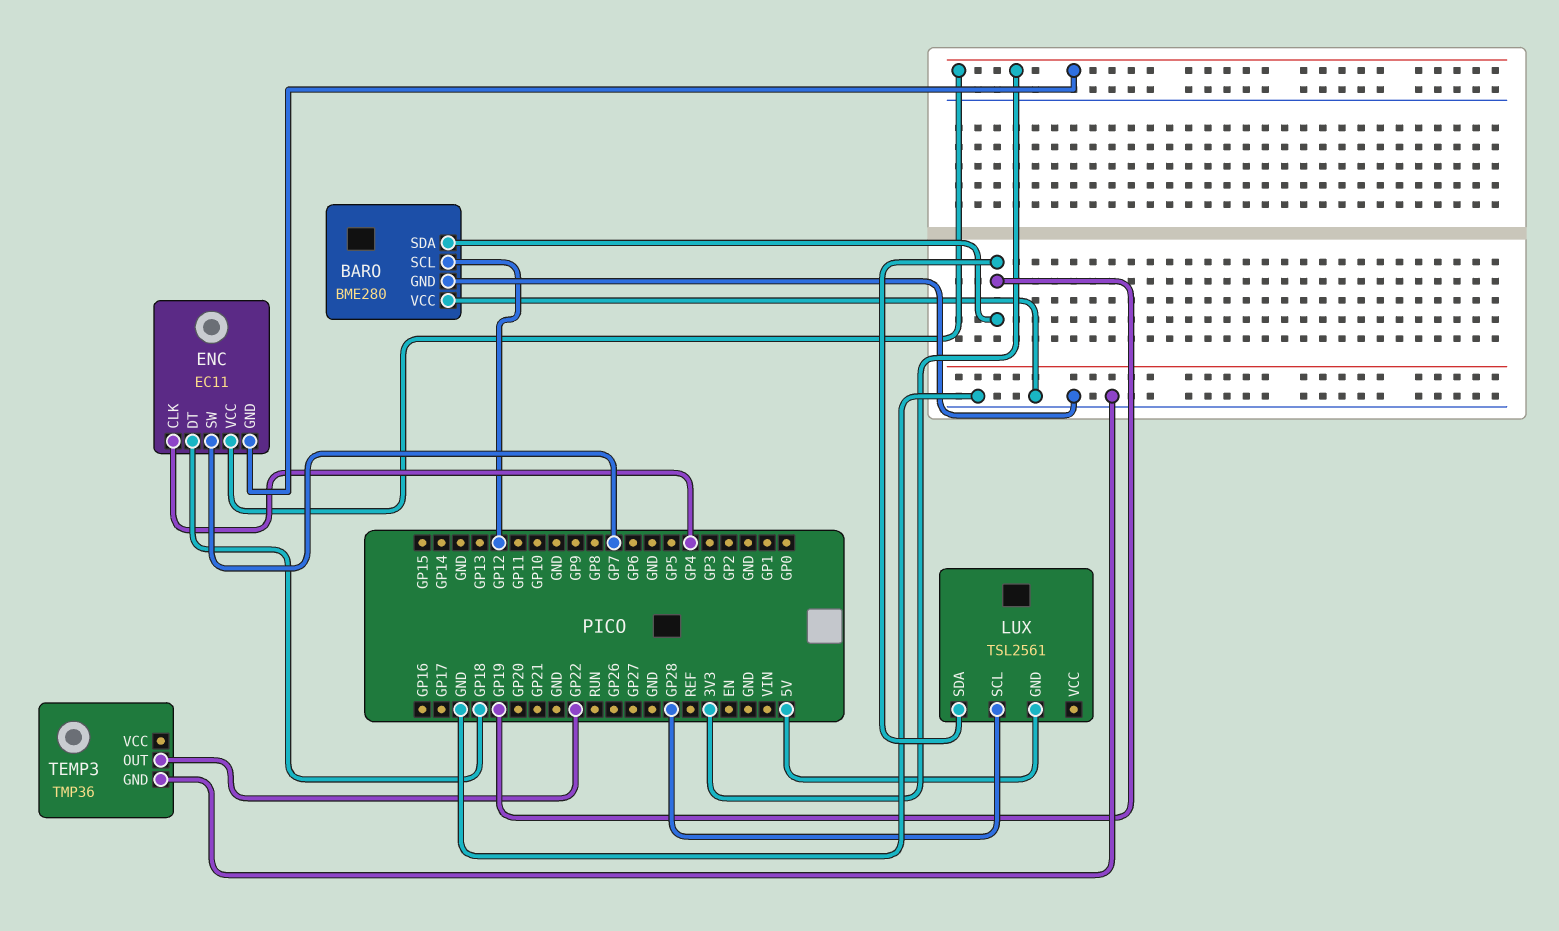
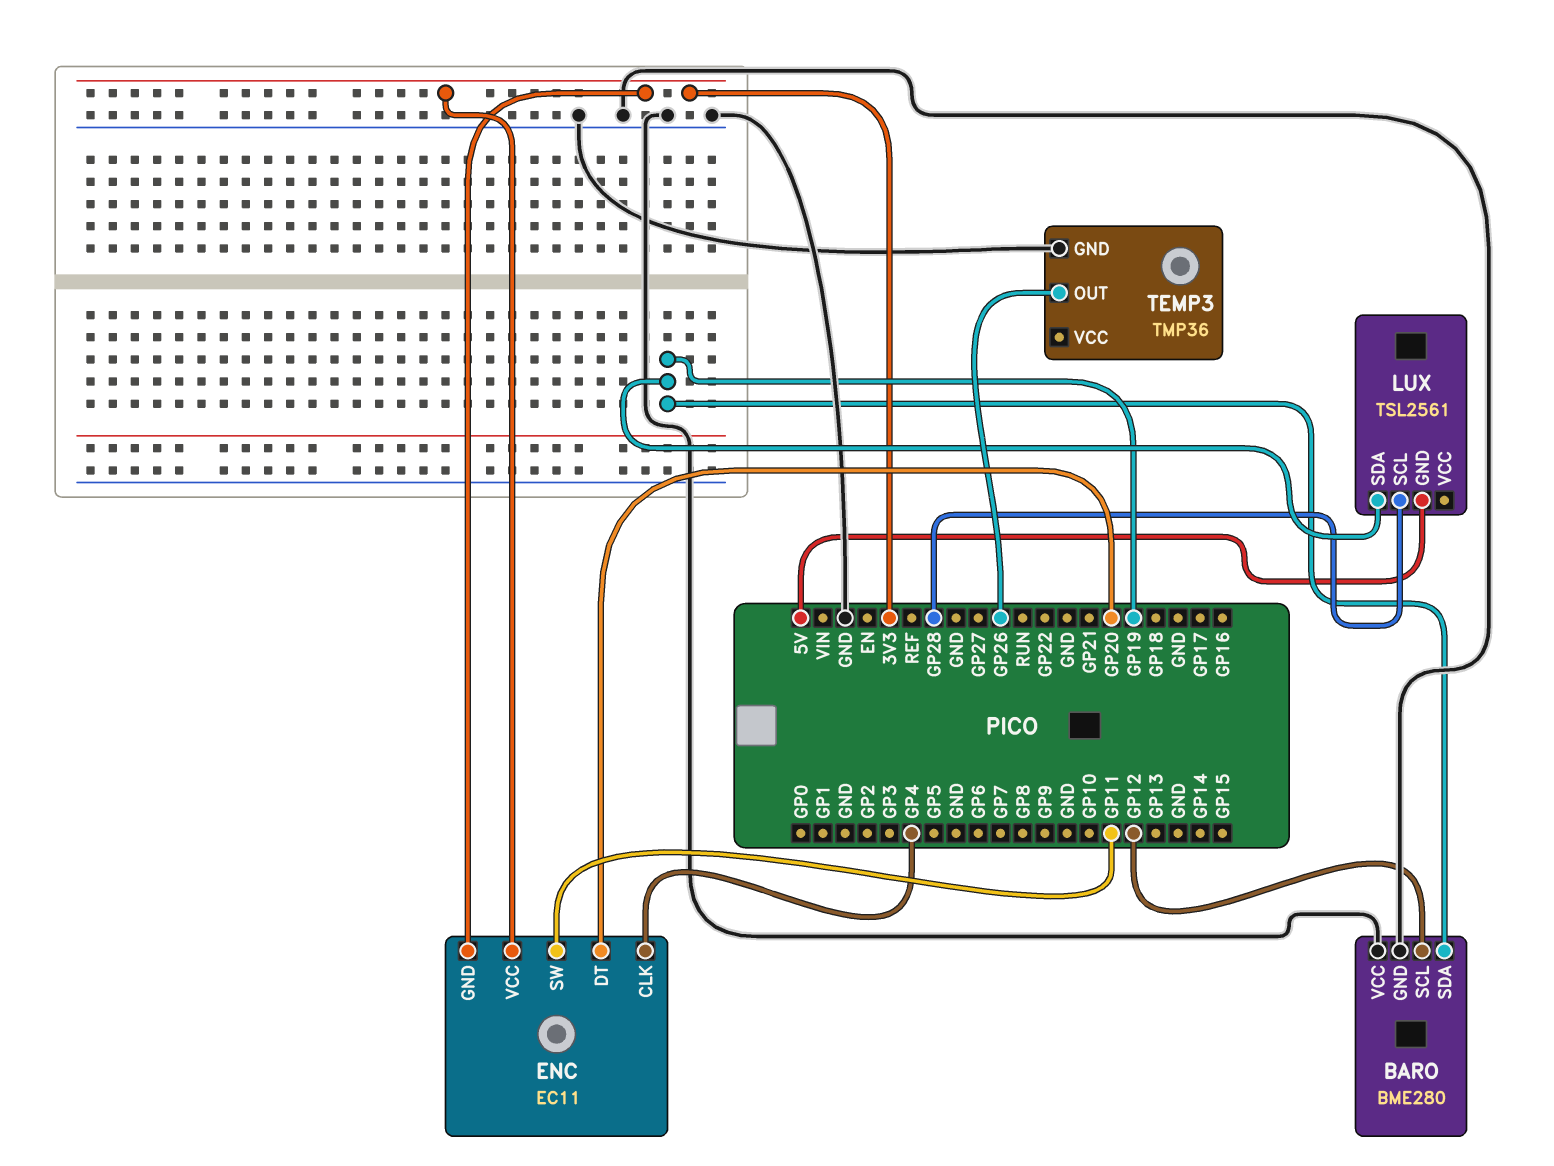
ENC pin DT: GP18 -> GP20
ENC pin SW: GP7 -> GP11
TEMP3 pin OUT: GP22 -> GP26

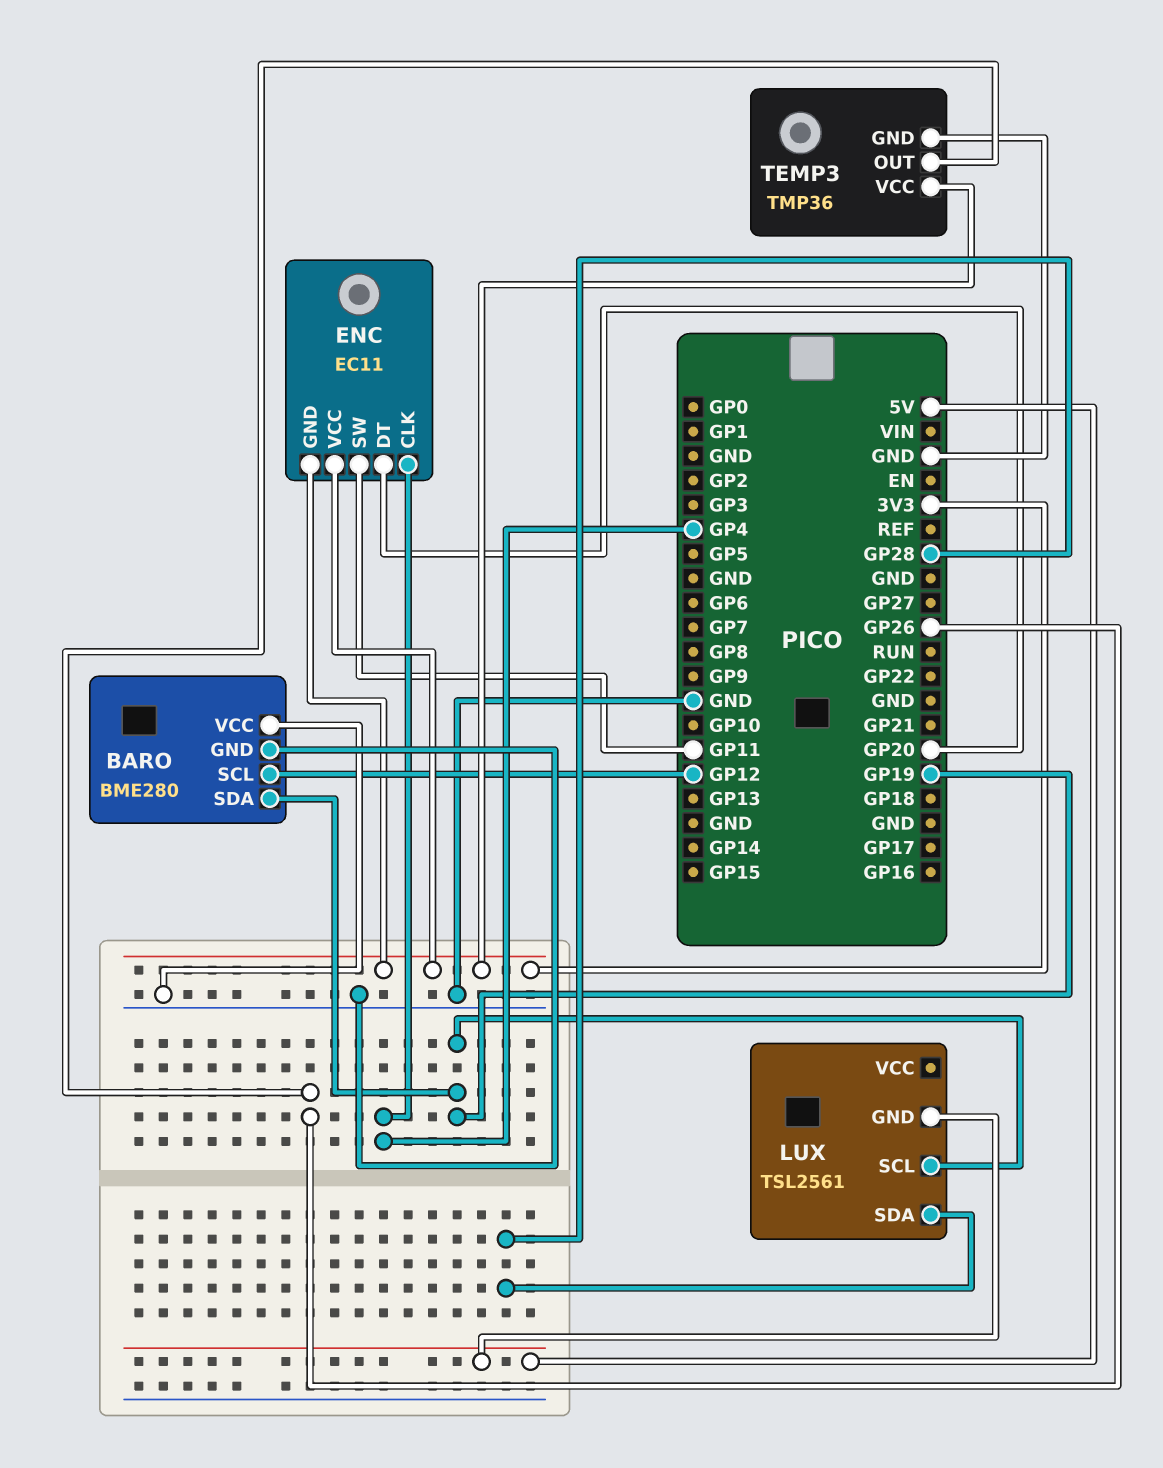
LUX pin SCL: GP28 -> GP19
LUX pin SDA: GP19 -> GP28
TEMP3 pin VCC: none -> 3V3

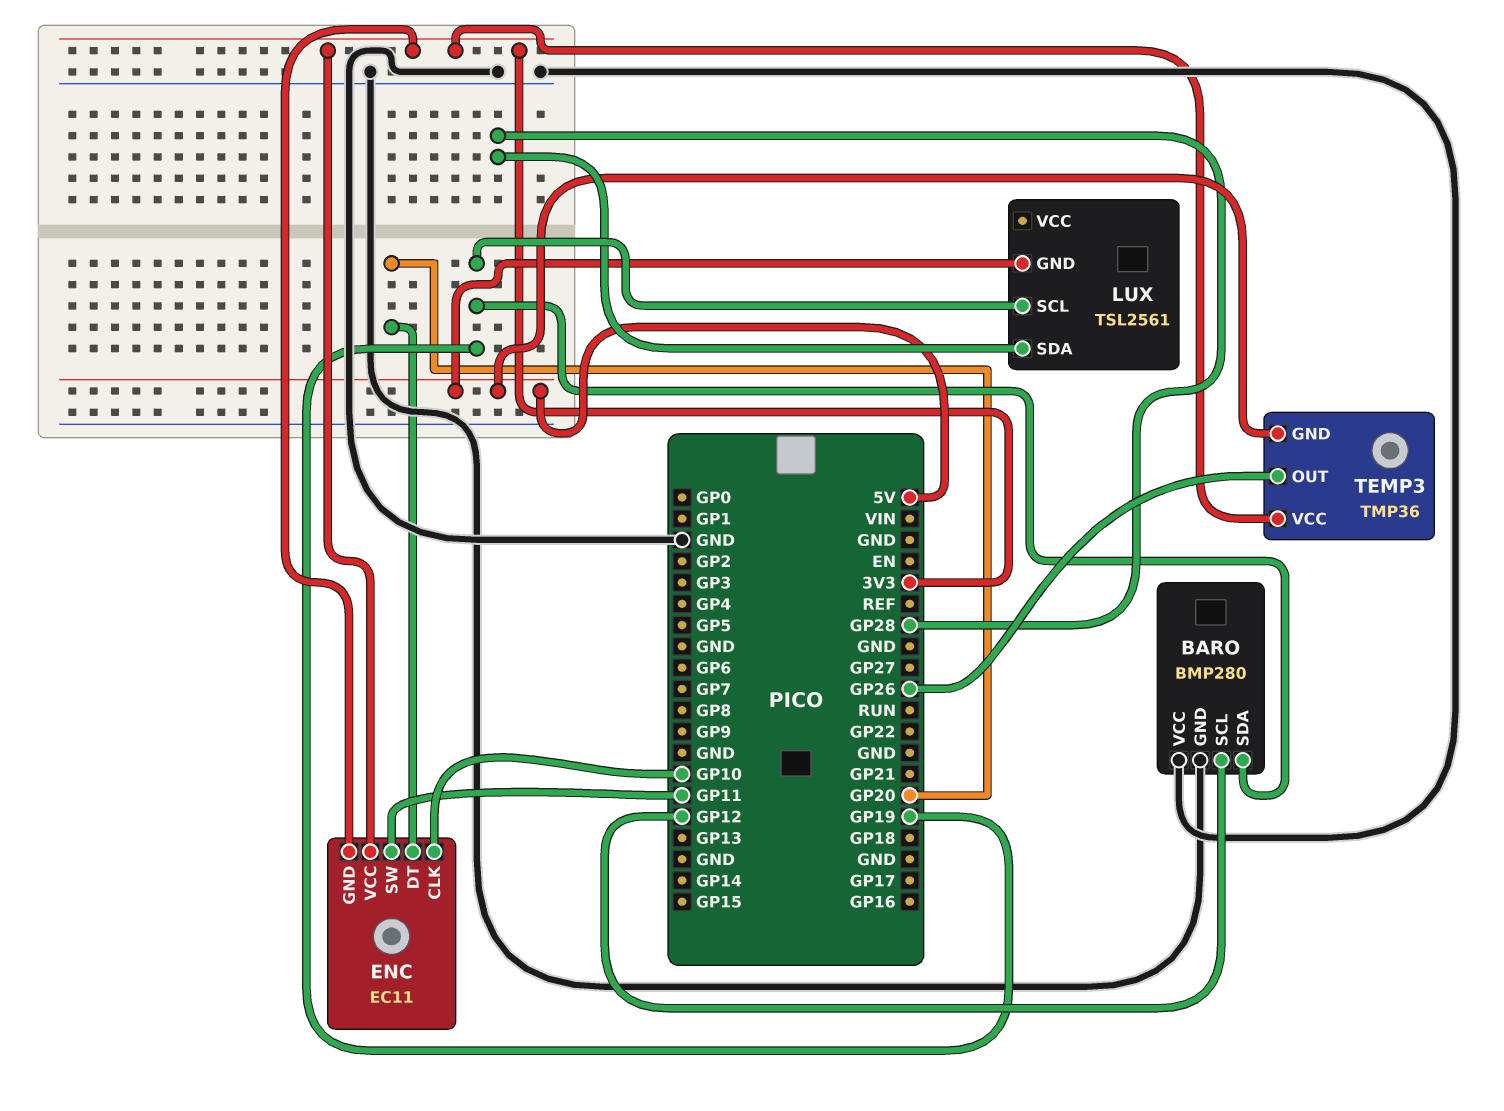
BARO: BME280 -> BMP280
ENC pin CLK: GP4 -> GP10
TEMP3 pin GND: GND -> 5V

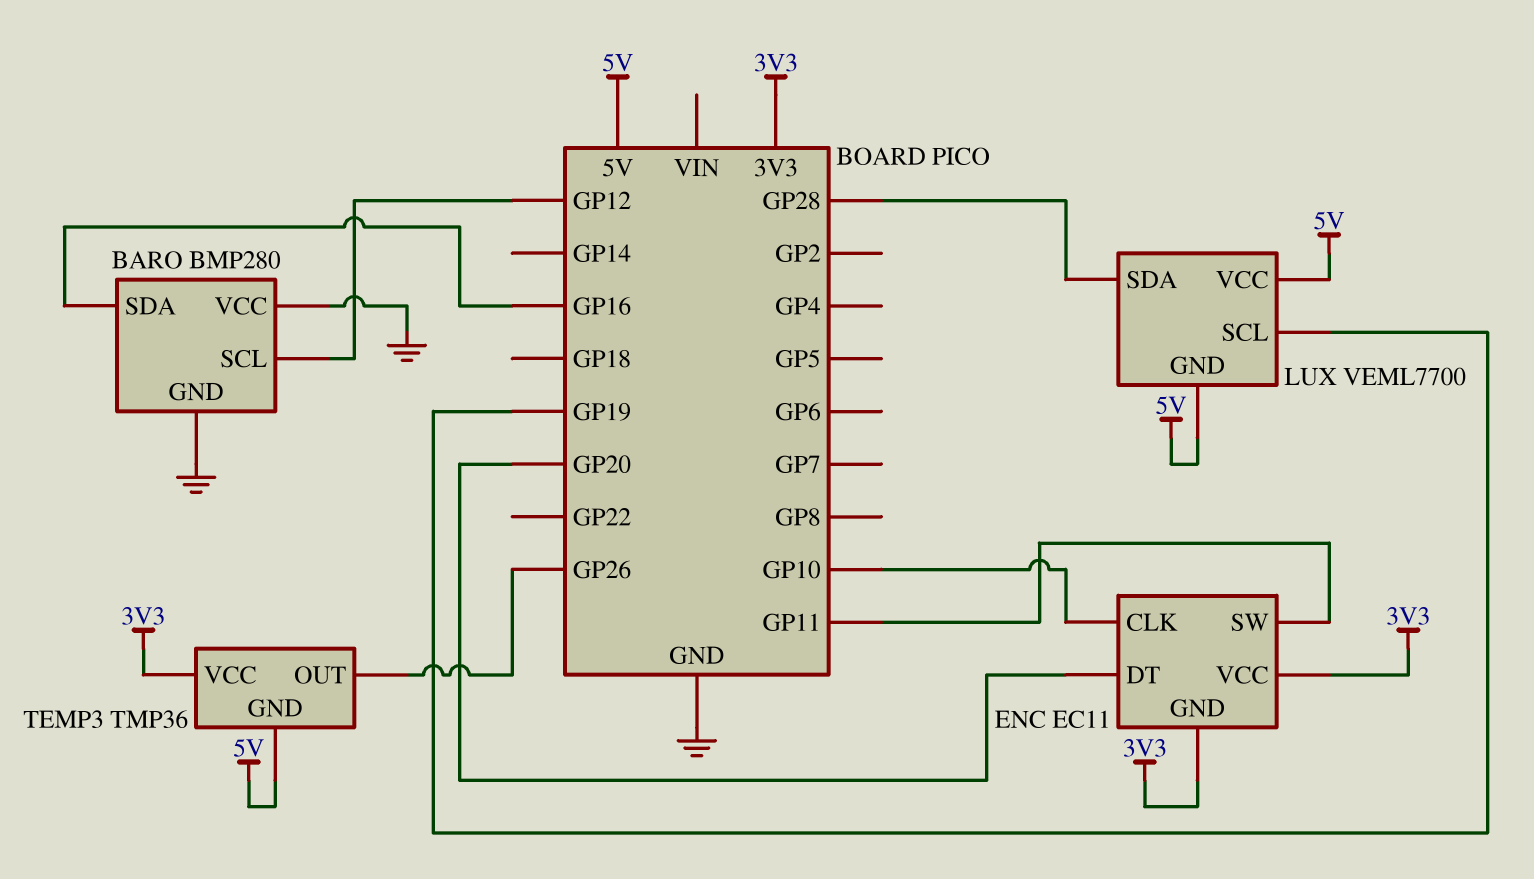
BARO pin SDA: GP19 -> GP16
LUX: TSL2561 -> VEML7700
LUX pin VCC: none -> 5V

